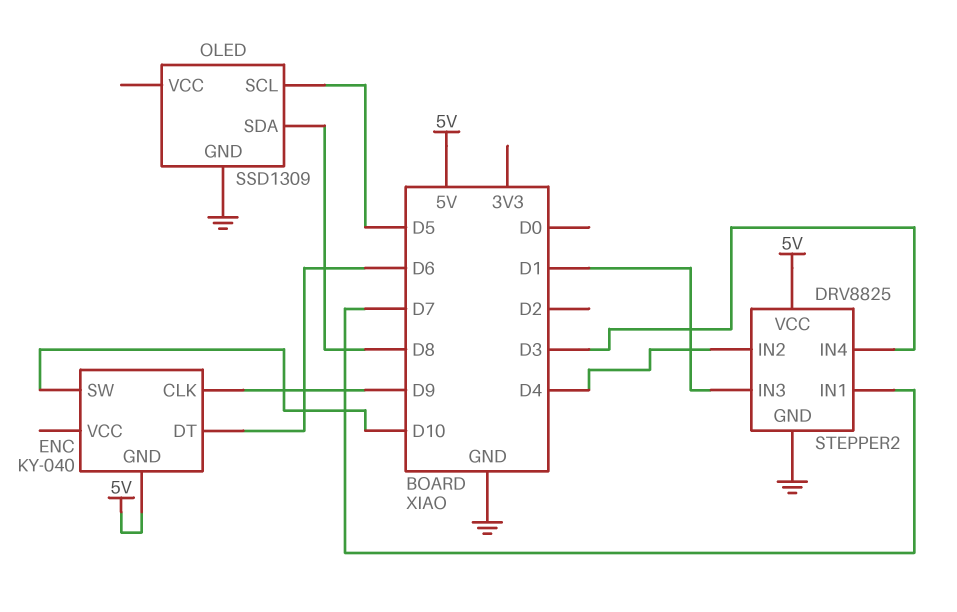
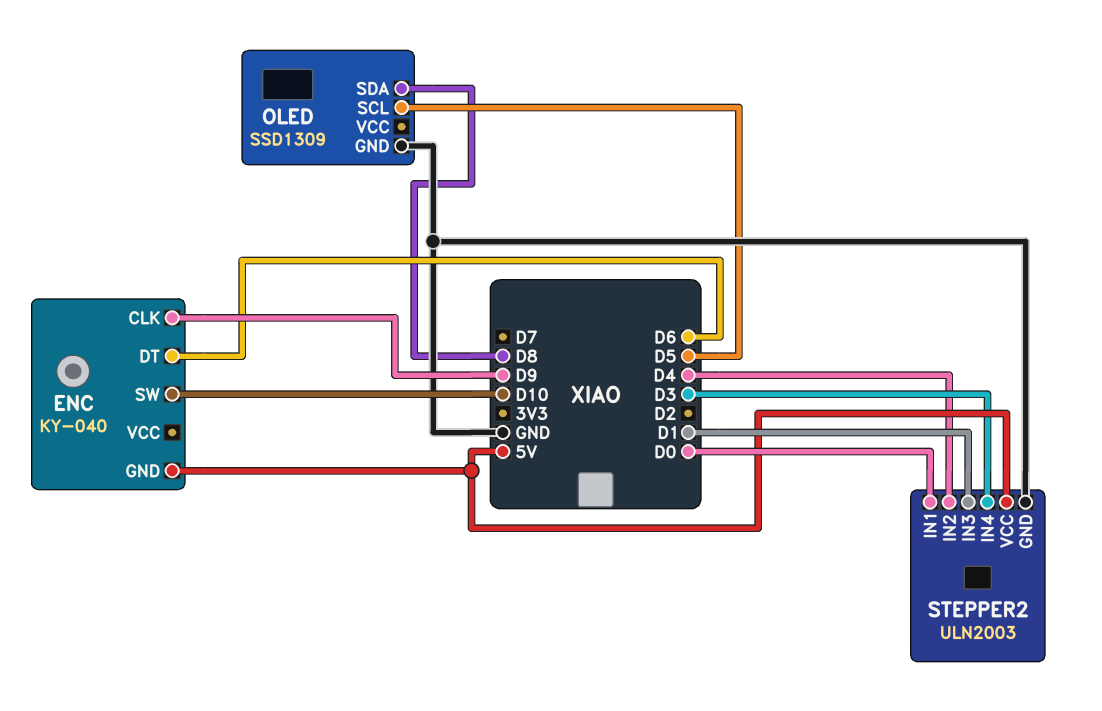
STEPPER2: DRV8825 -> ULN2003
STEPPER2 pin IN1: D7 -> D0

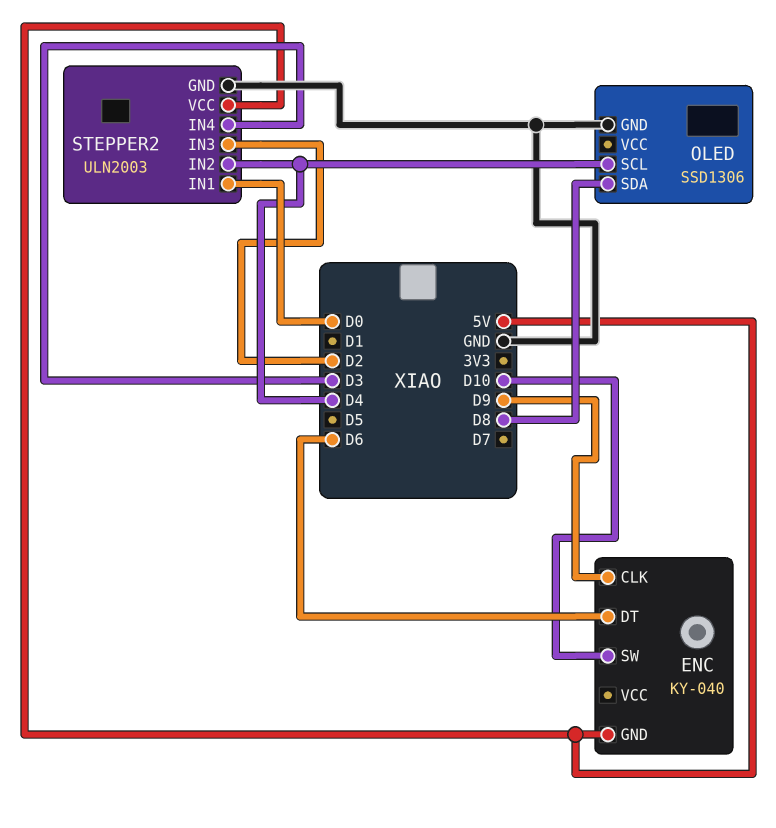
OLED: SSD1309 -> SSD1306
OLED pin SCL: D5 -> D4
STEPPER2 pin IN3: D1 -> D2

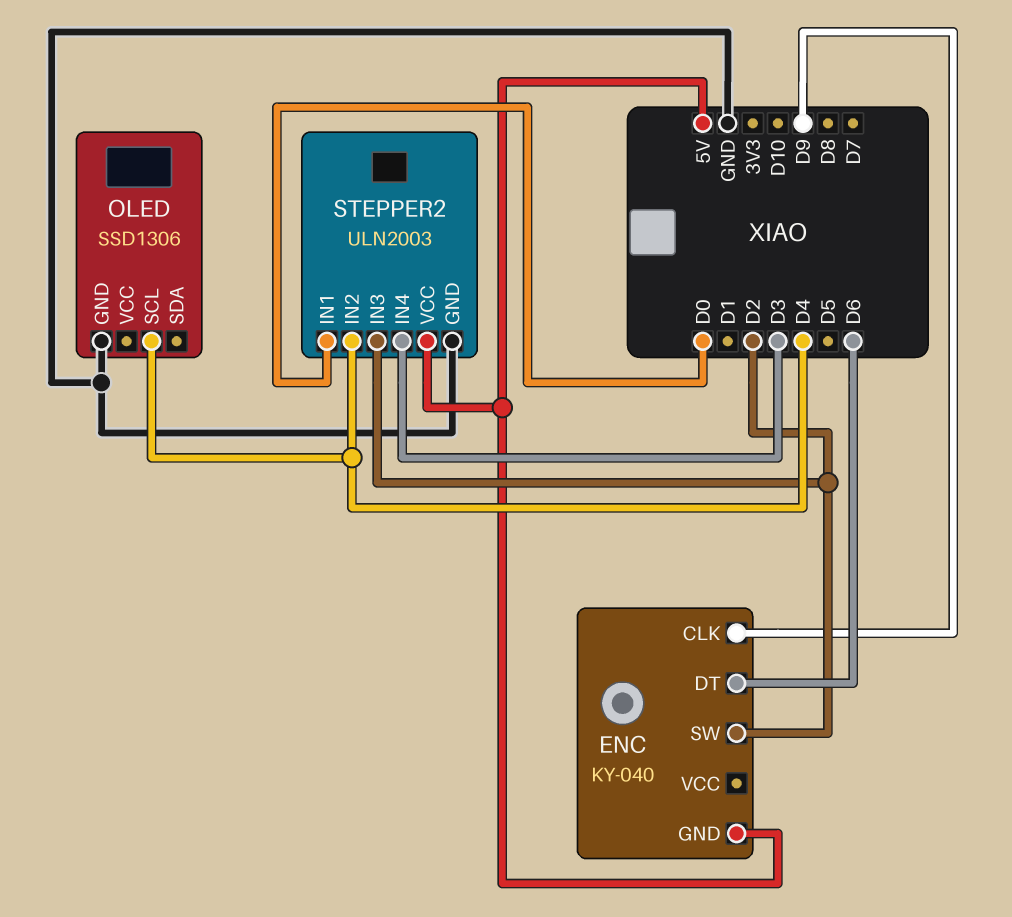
ENC pin SW: D10 -> D2
OLED pin SDA: D8 -> none

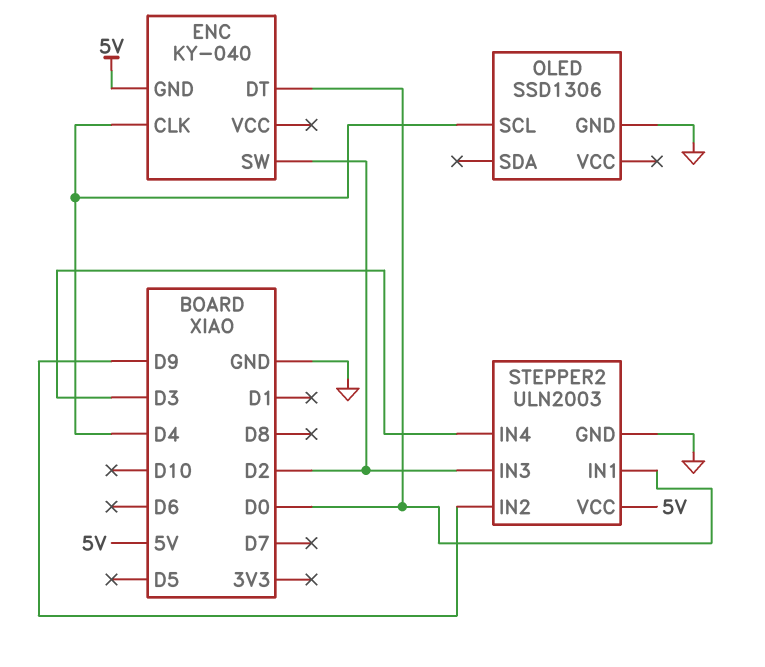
ENC pin CLK: D9 -> D4
ENC pin DT: D6 -> D0
STEPPER2 pin IN2: D4 -> D9

